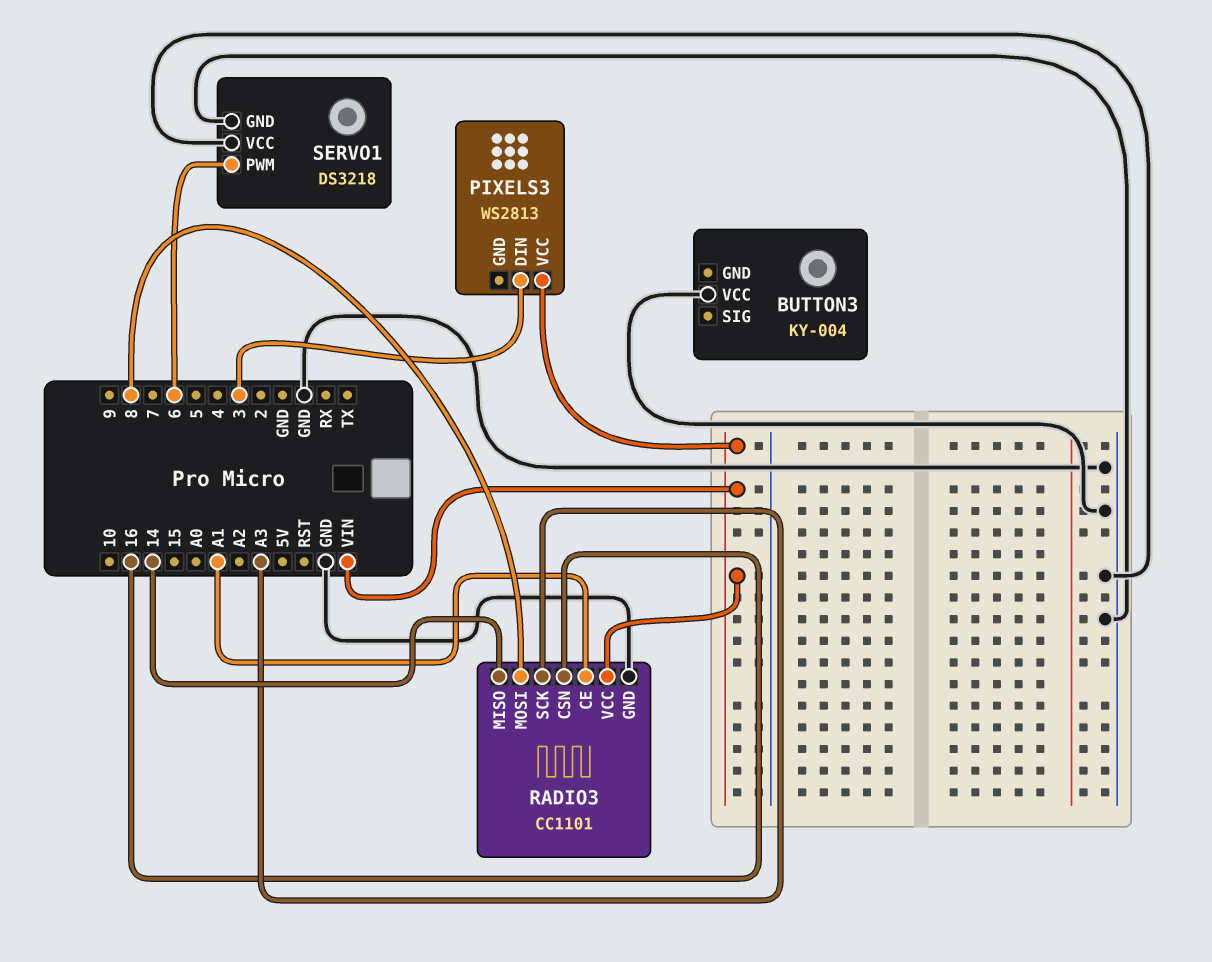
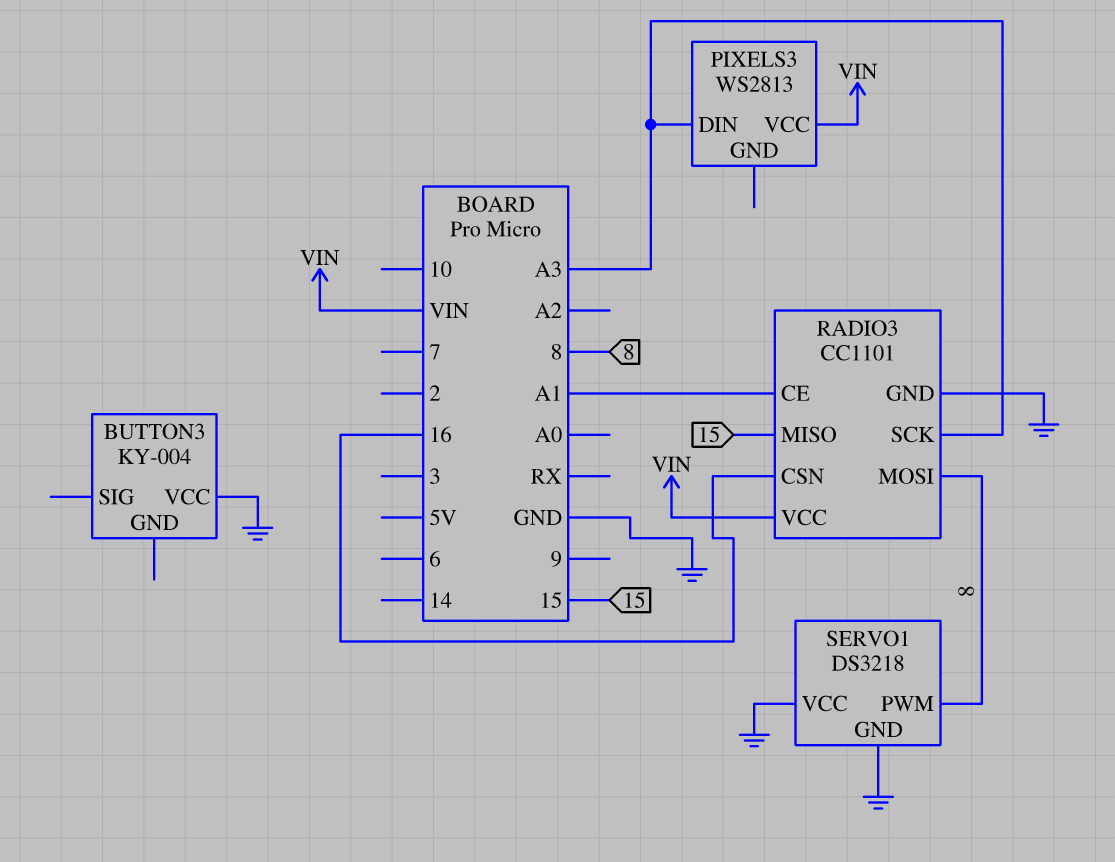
PIXELS3 pin DIN: 3 -> A3
RADIO3 pin MISO: 14 -> 15
SERVO1 pin PWM: 6 -> 8

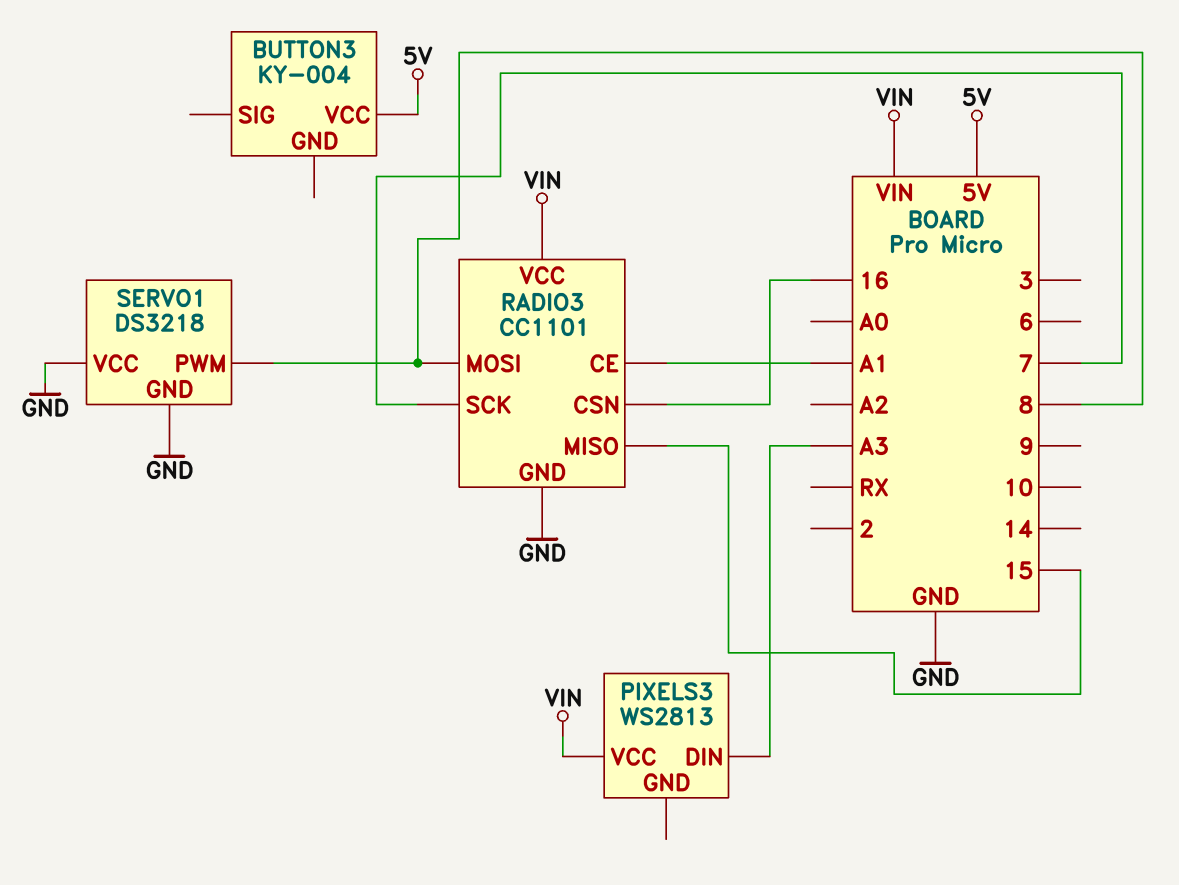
BUTTON3 pin VCC: GND -> 5V
RADIO3 pin SCK: A3 -> 7

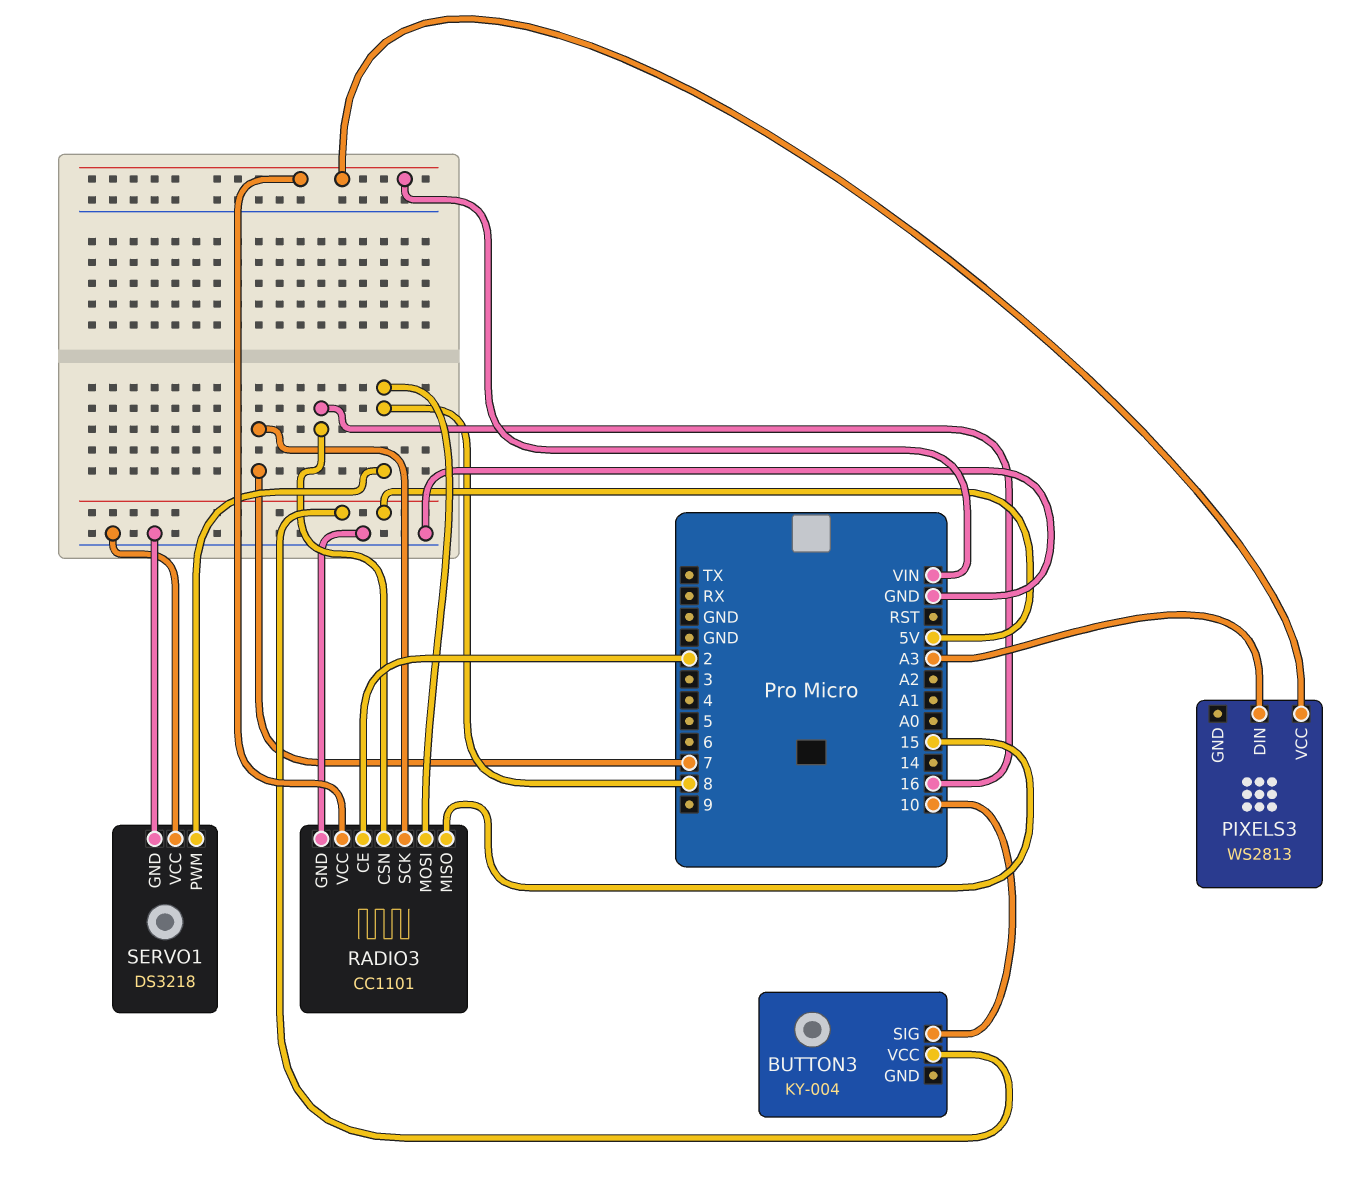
BUTTON3 pin SIG: none -> 10
RADIO3 pin CE: A1 -> 2

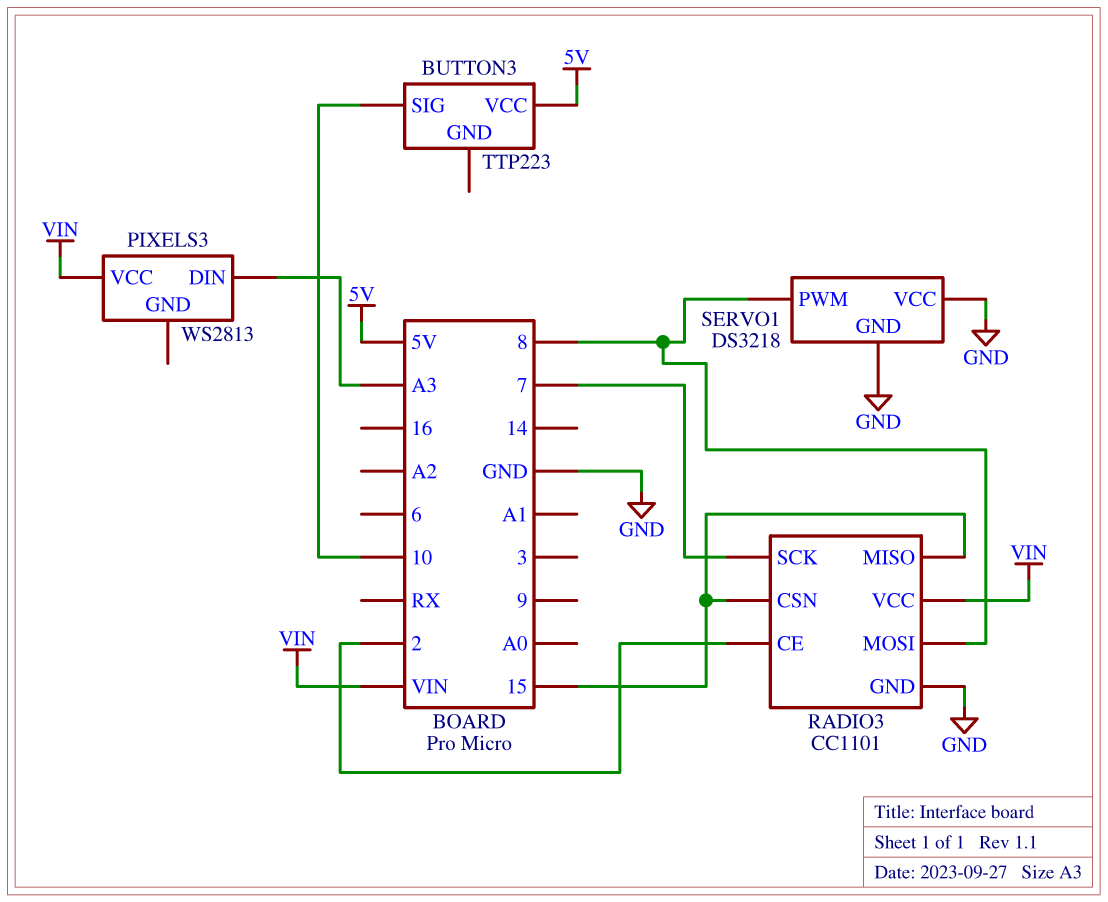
BUTTON3: KY-004 -> TTP223
RADIO3 pin CSN: 16 -> 15

